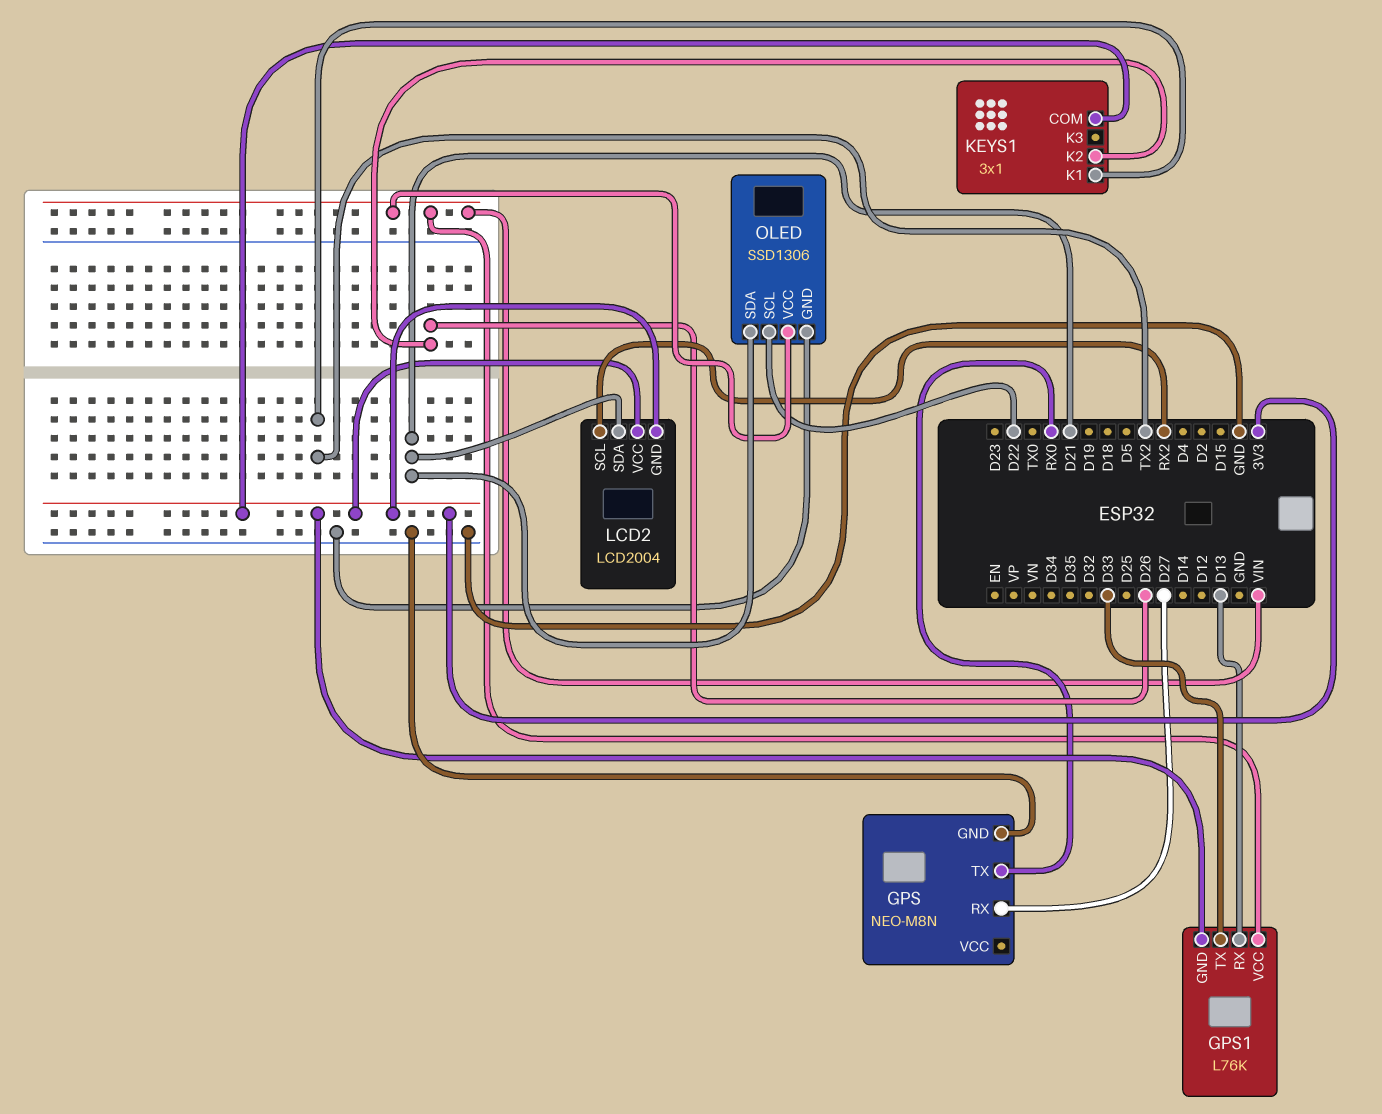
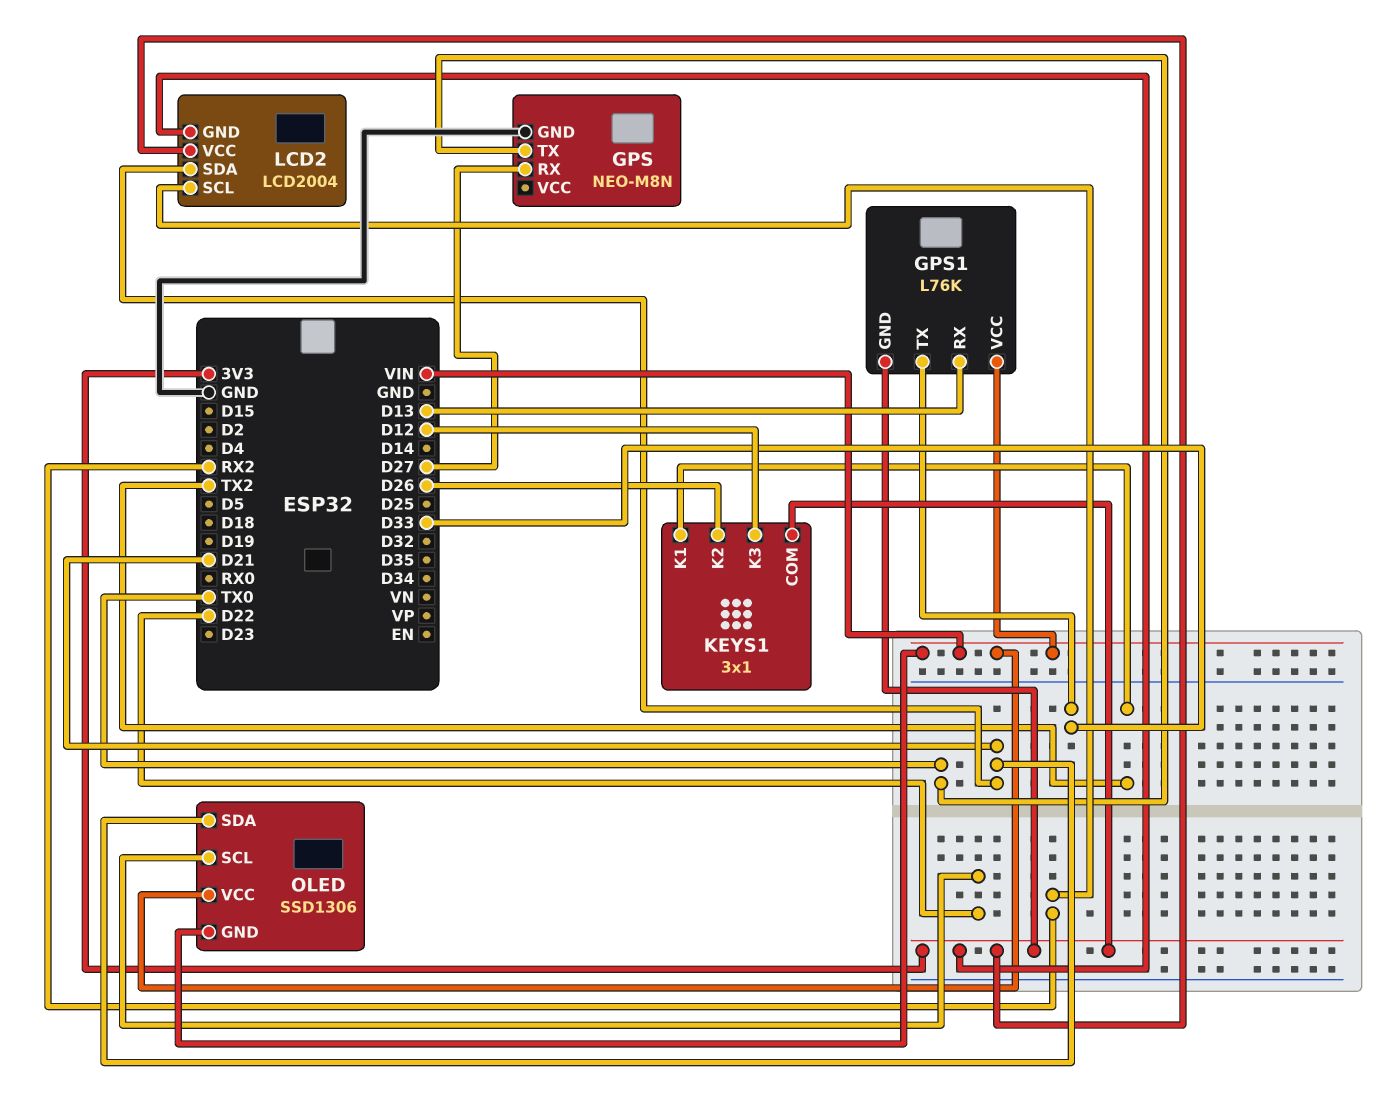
GPS pin TX: RX0 -> TX0
KEYS1 pin K3: none -> D12
OLED pin GND: GND -> VIN

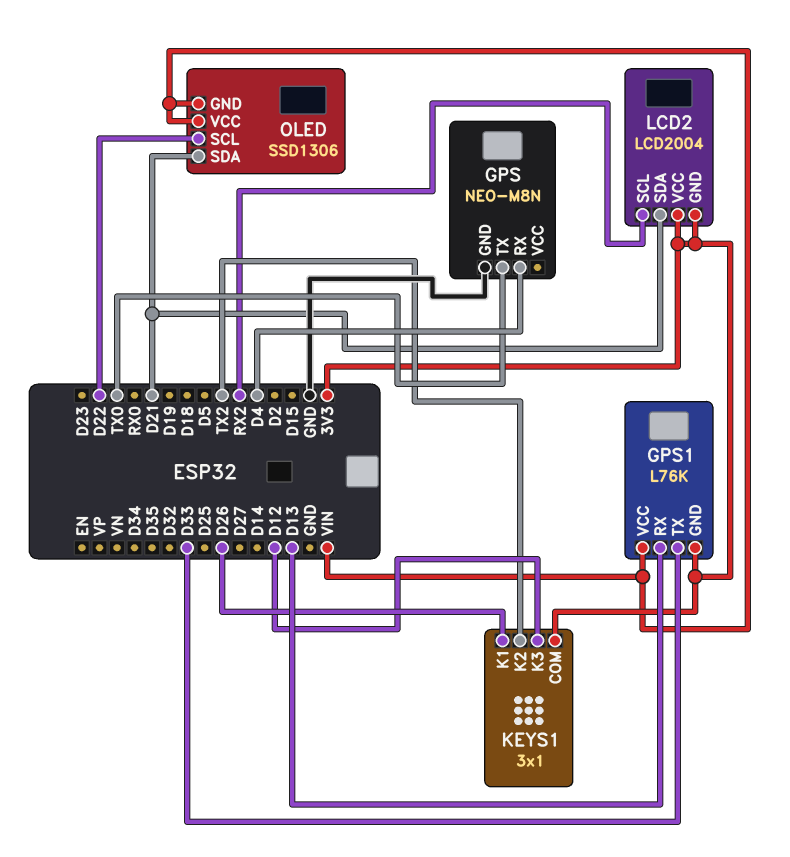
GPS pin RX: D27 -> D4
KEYS1 pin K1: TX2 -> D26
KEYS1 pin K2: D26 -> TX2

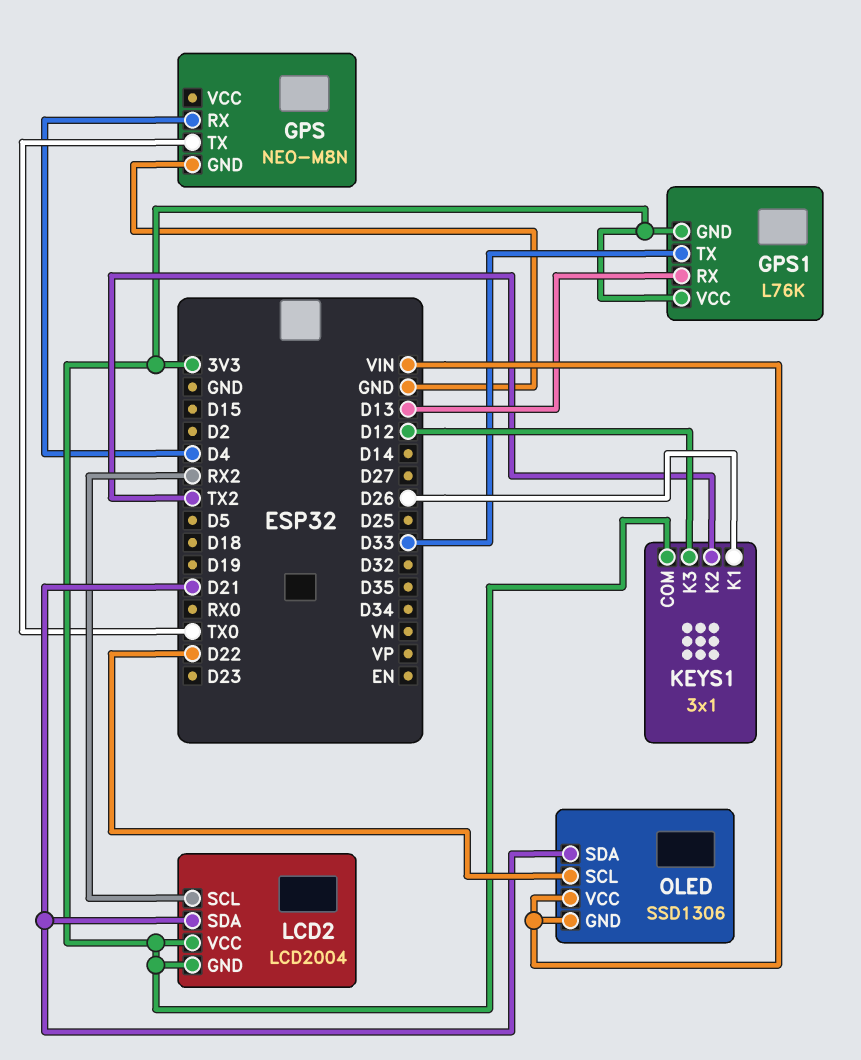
GPS1 pin VCC: VIN -> 3V3

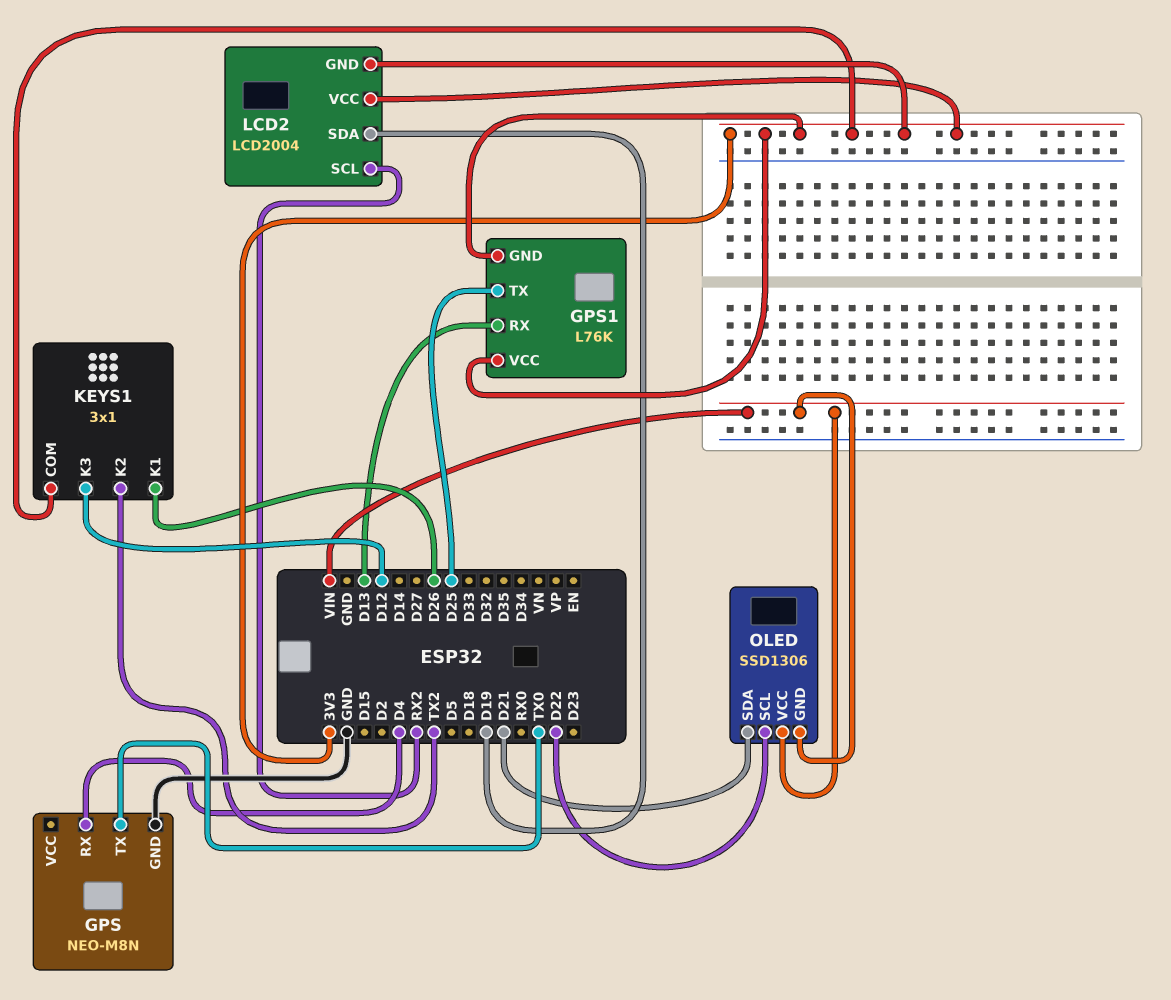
GPS1 pin TX: D33 -> D25
LCD2 pin SDA: D21 -> D19

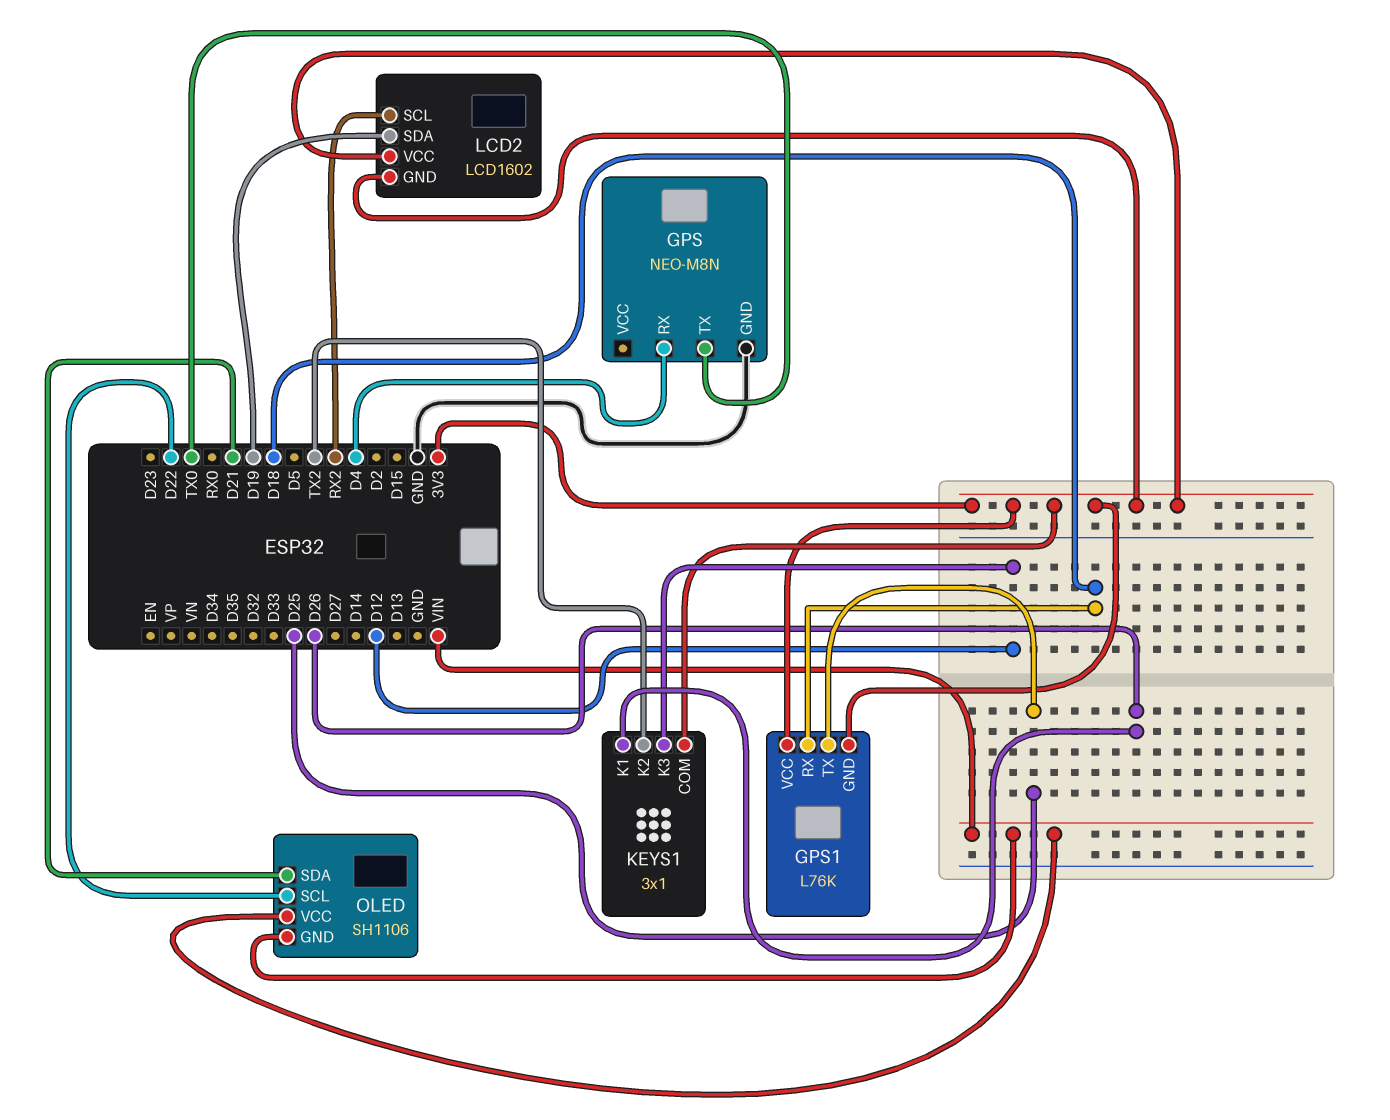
GPS1 pin RX: D13 -> D18
LCD2: LCD2004 -> LCD1602
OLED: SSD1306 -> SH1106

